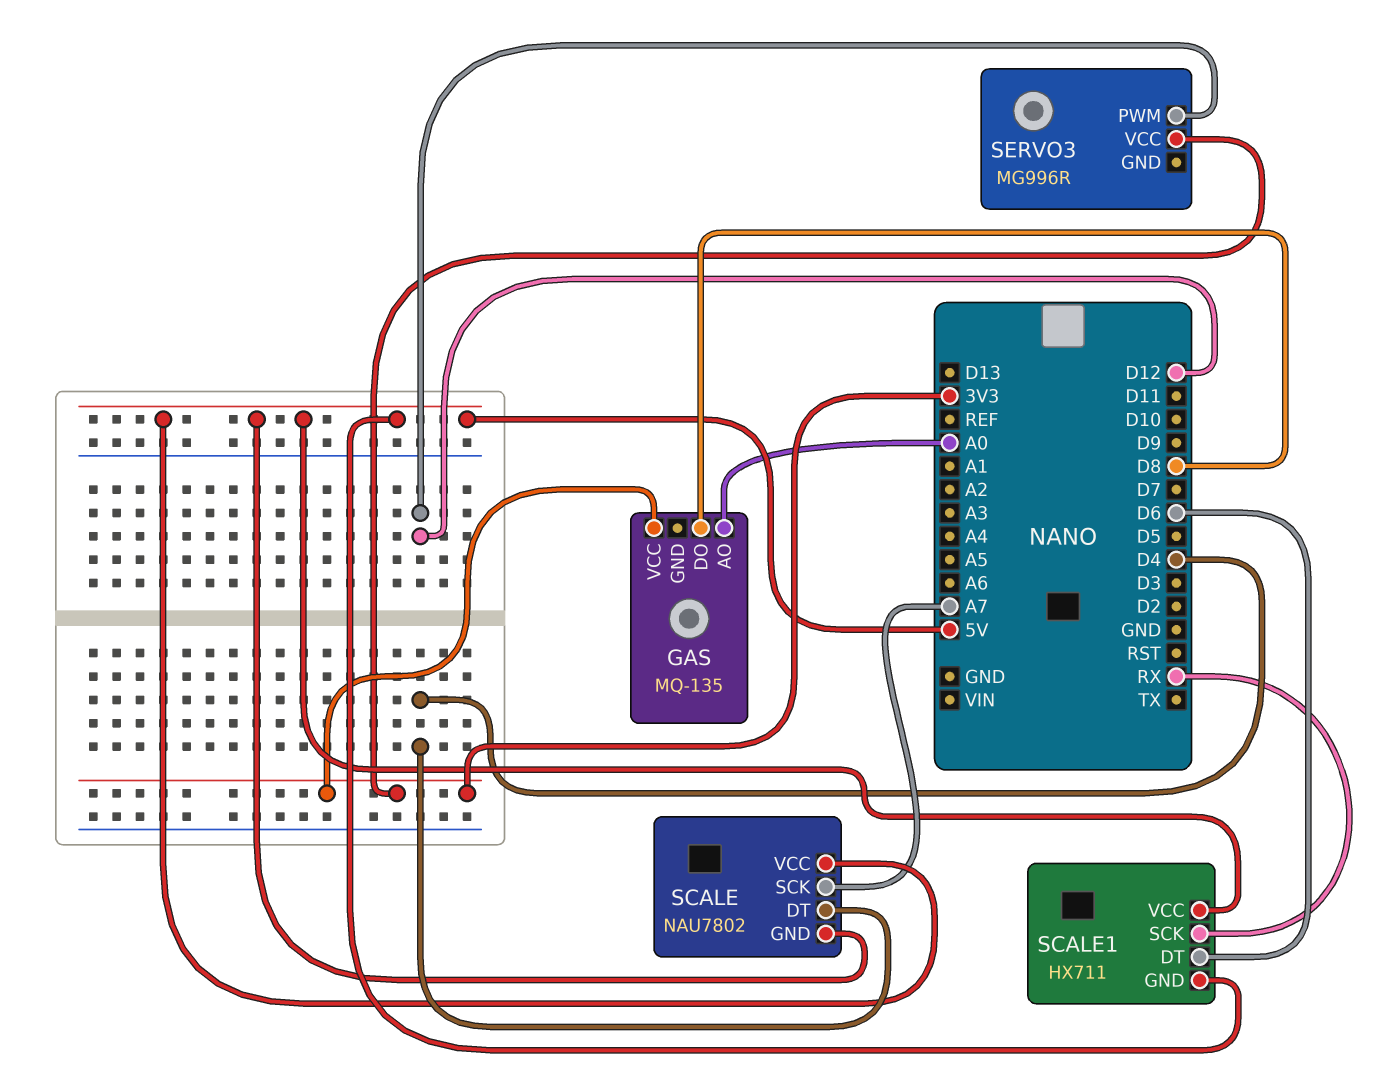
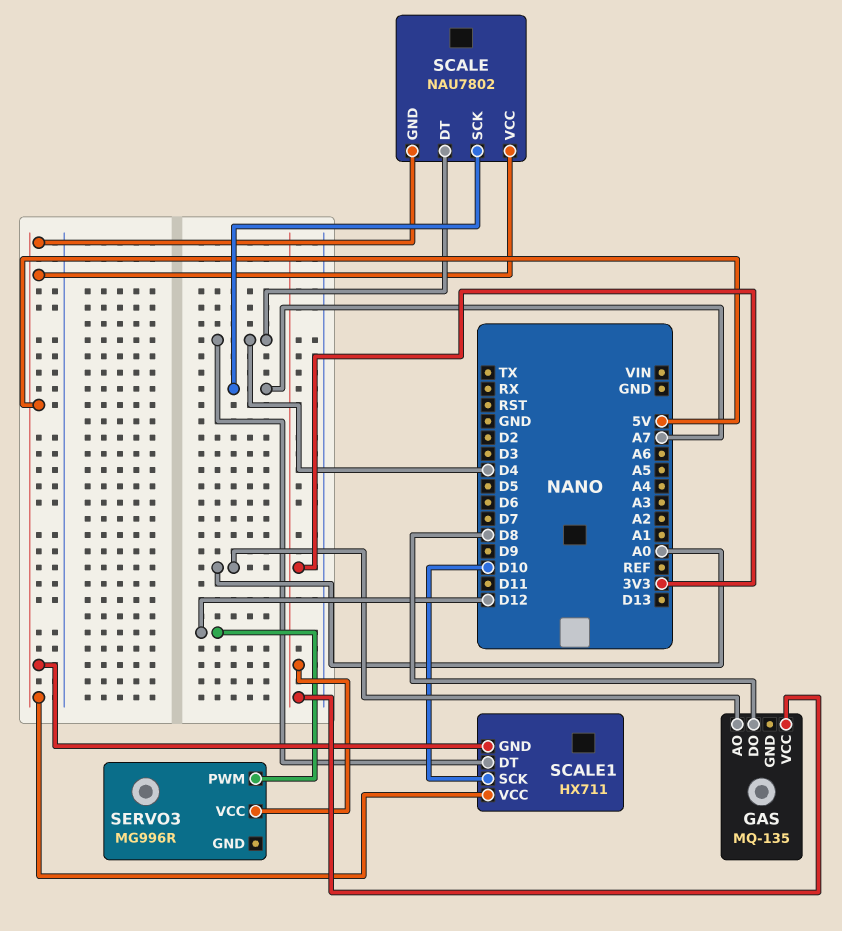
SCALE1 pin DT: D6 -> D4
SCALE1 pin SCK: RX -> D10

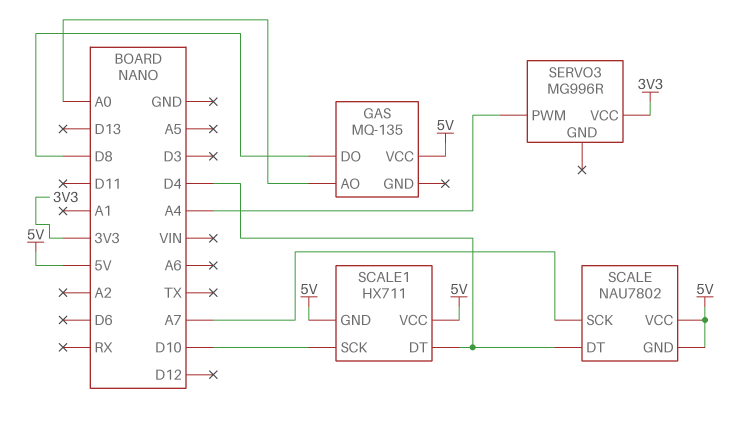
GAS pin VCC: 3V3 -> 5V
SERVO3 pin PWM: D12 -> A4

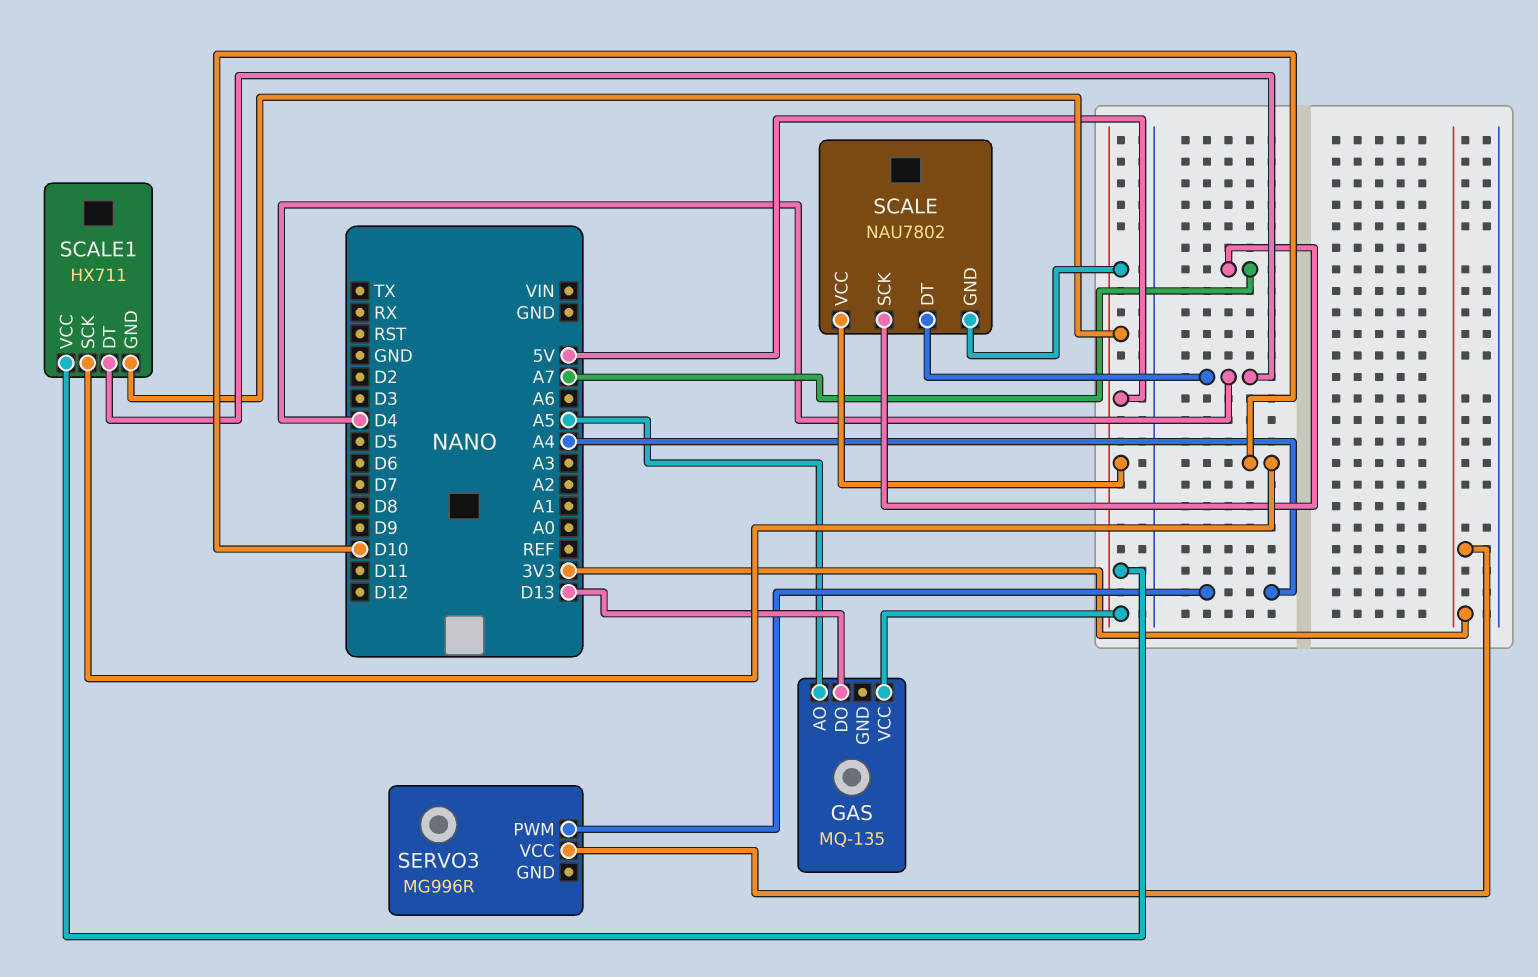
GAS pin AO: A0 -> A5
GAS pin DO: D8 -> D13

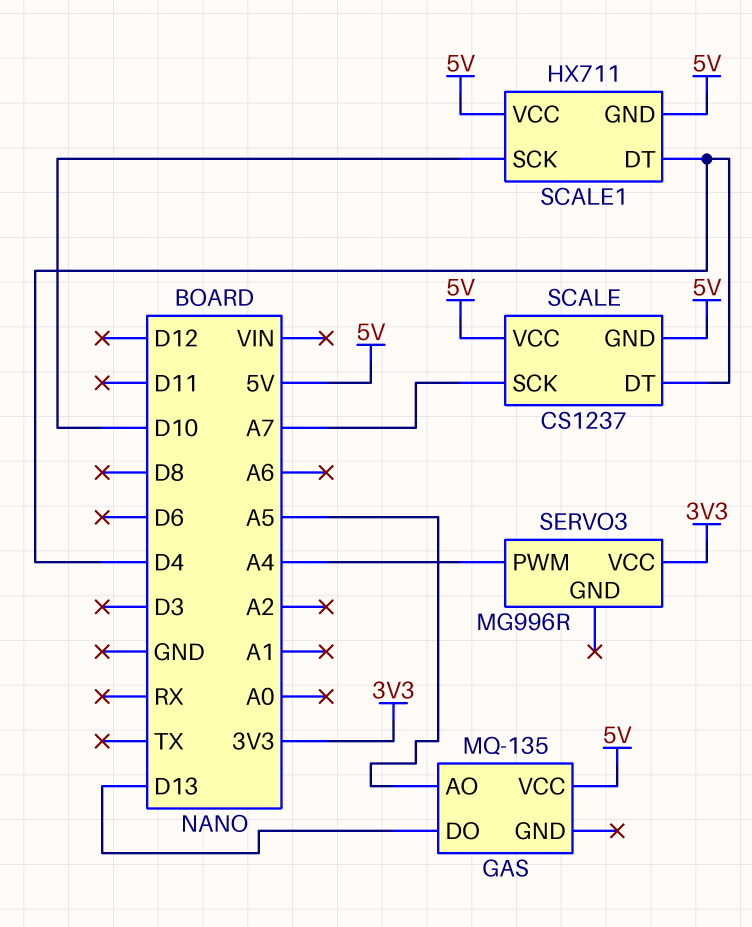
SCALE: NAU7802 -> CS1237

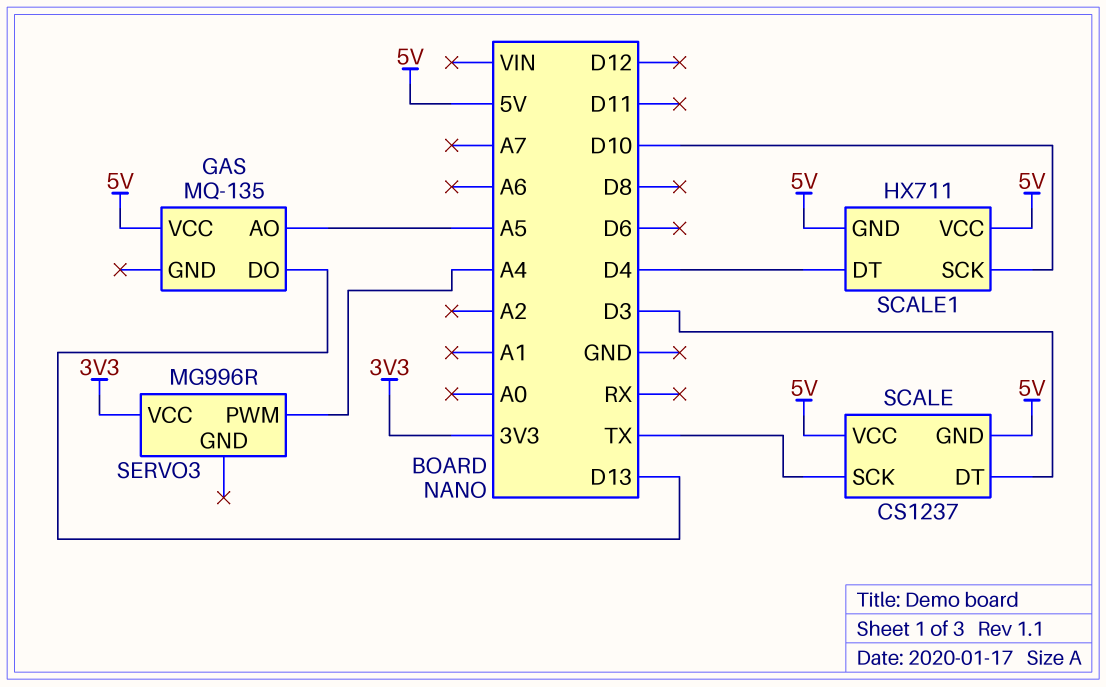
SCALE pin DT: D4 -> D3
SCALE pin SCK: A7 -> TX

